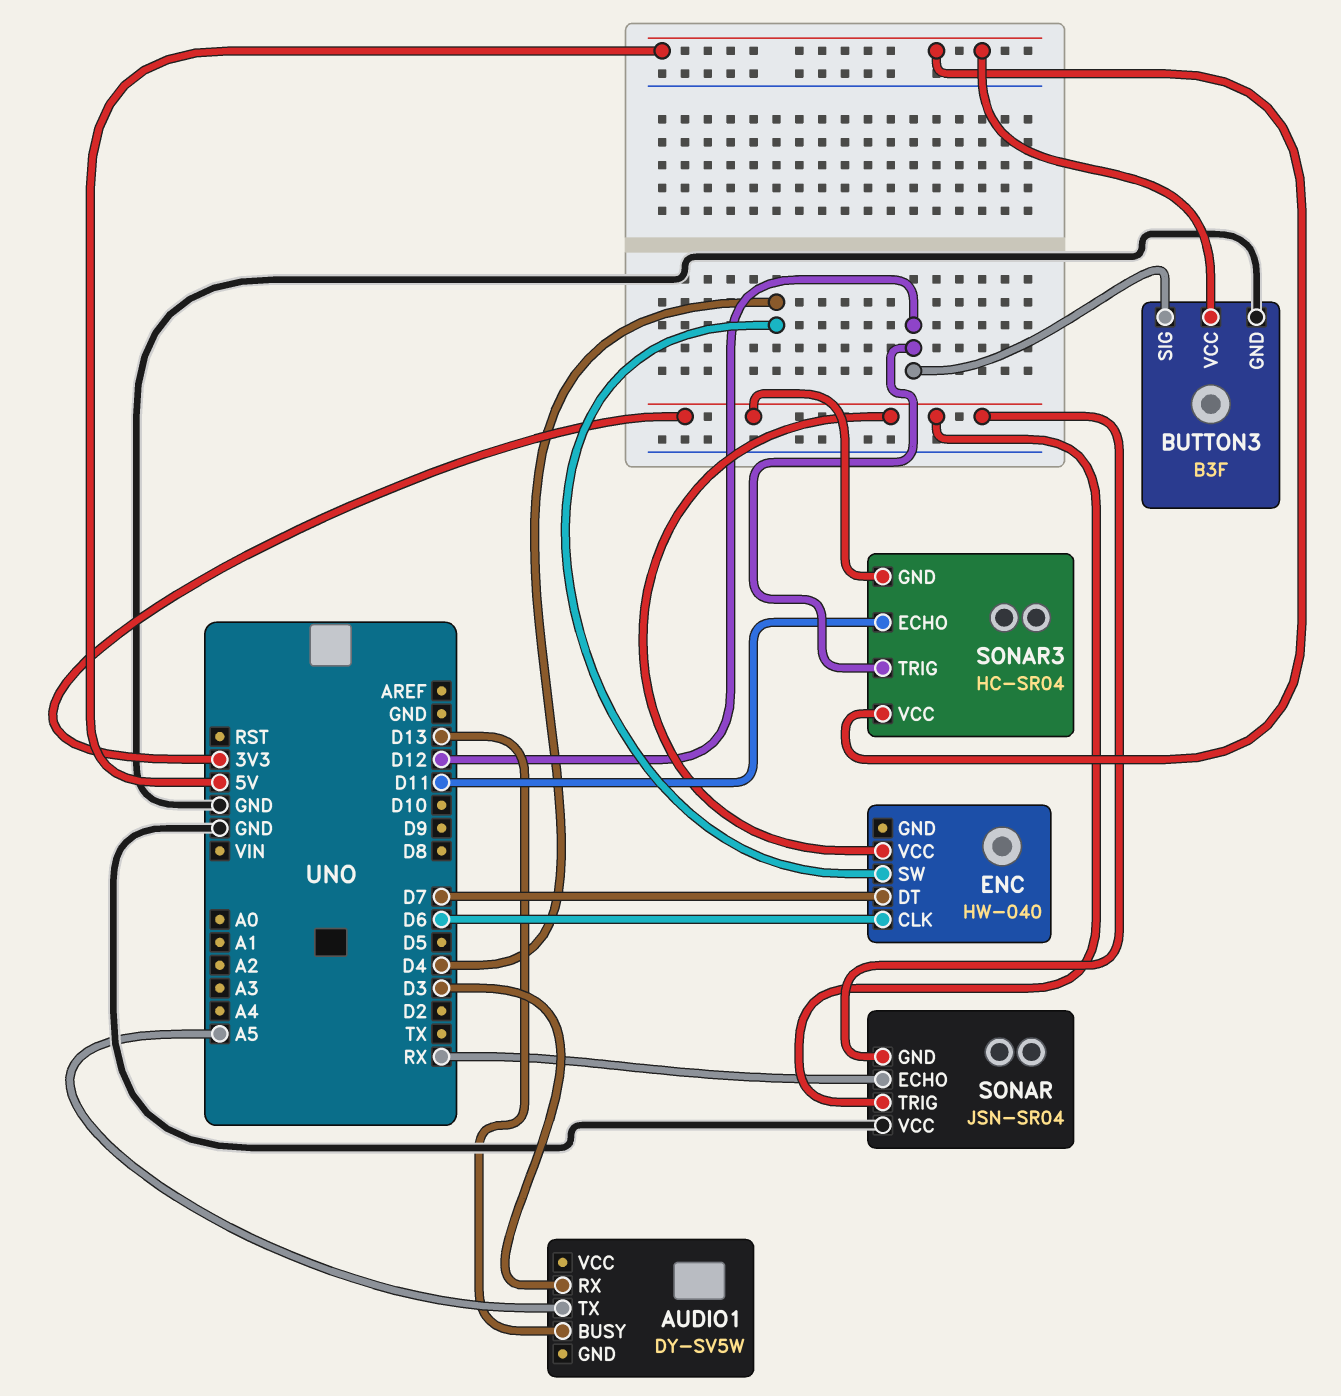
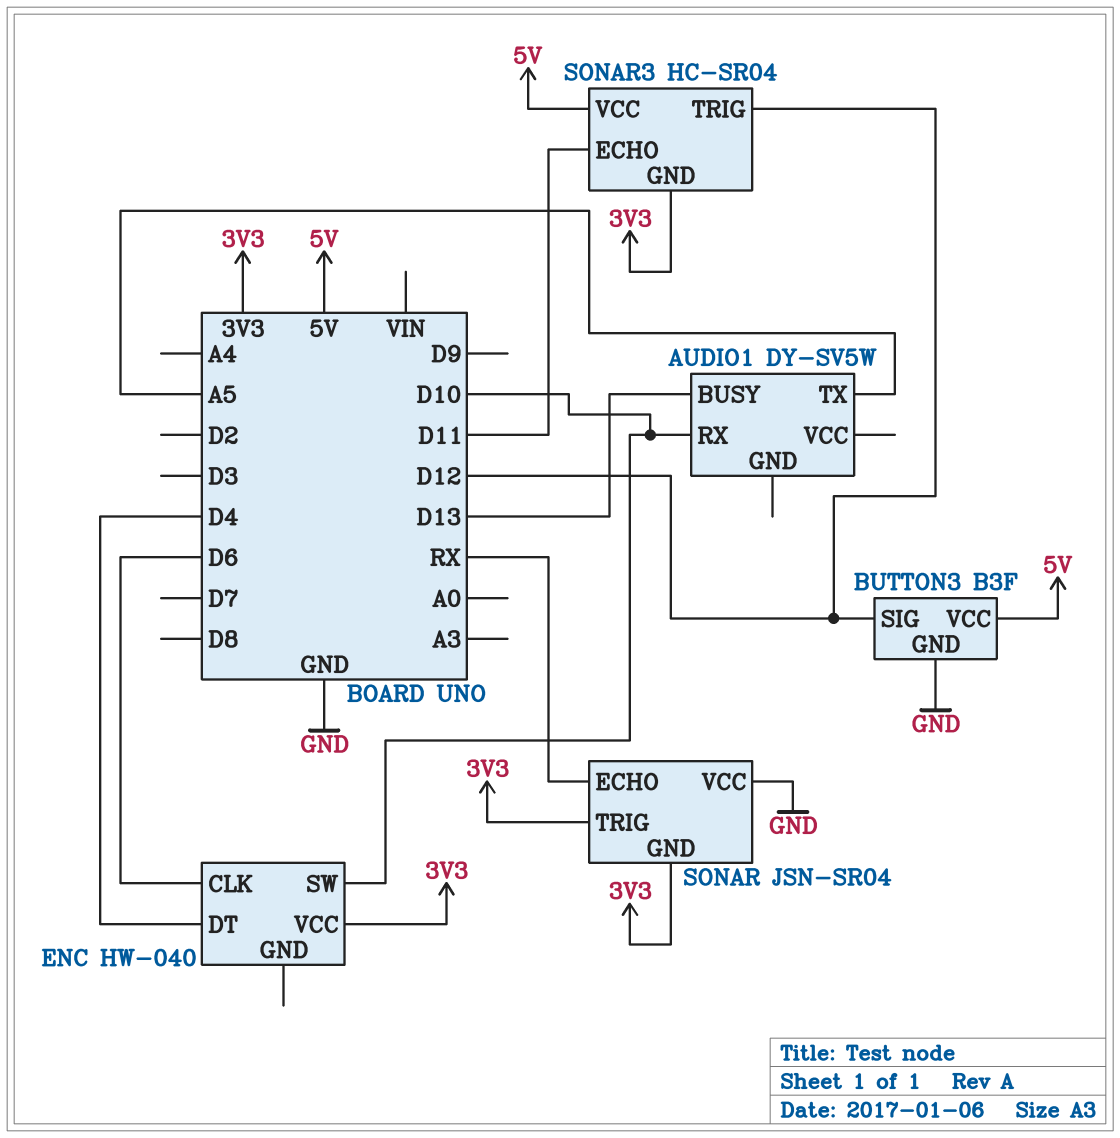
AUDIO1 pin RX: D3 -> D10
ENC pin DT: D7 -> D4
ENC pin SW: D4 -> D10

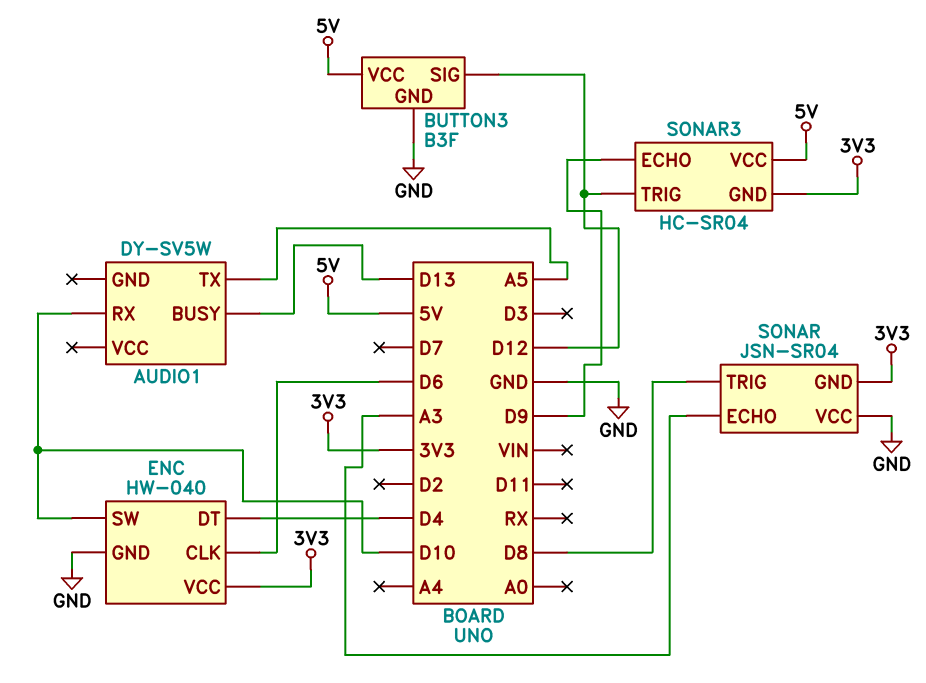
ENC pin GND: none -> GND
SONAR pin ECHO: RX -> A3
SONAR pin TRIG: 3V3 -> D8
SONAR3 pin ECHO: D11 -> D9

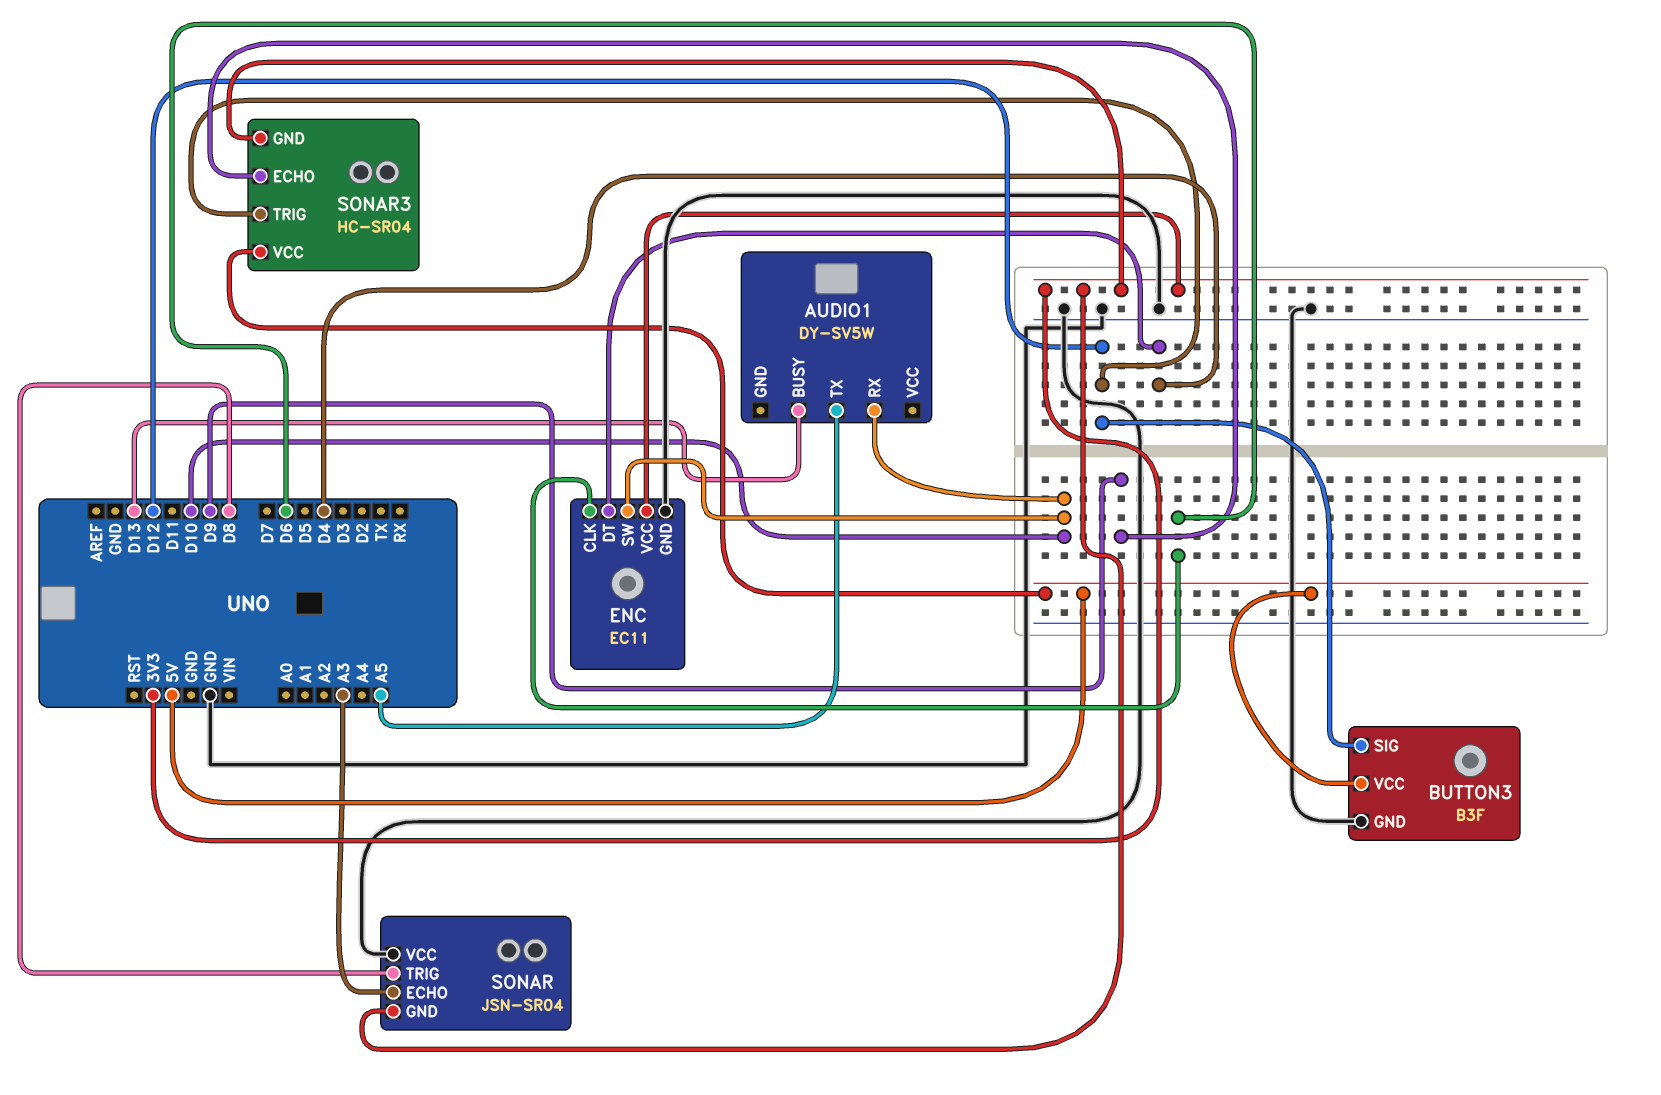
ENC: HW-040 -> EC11

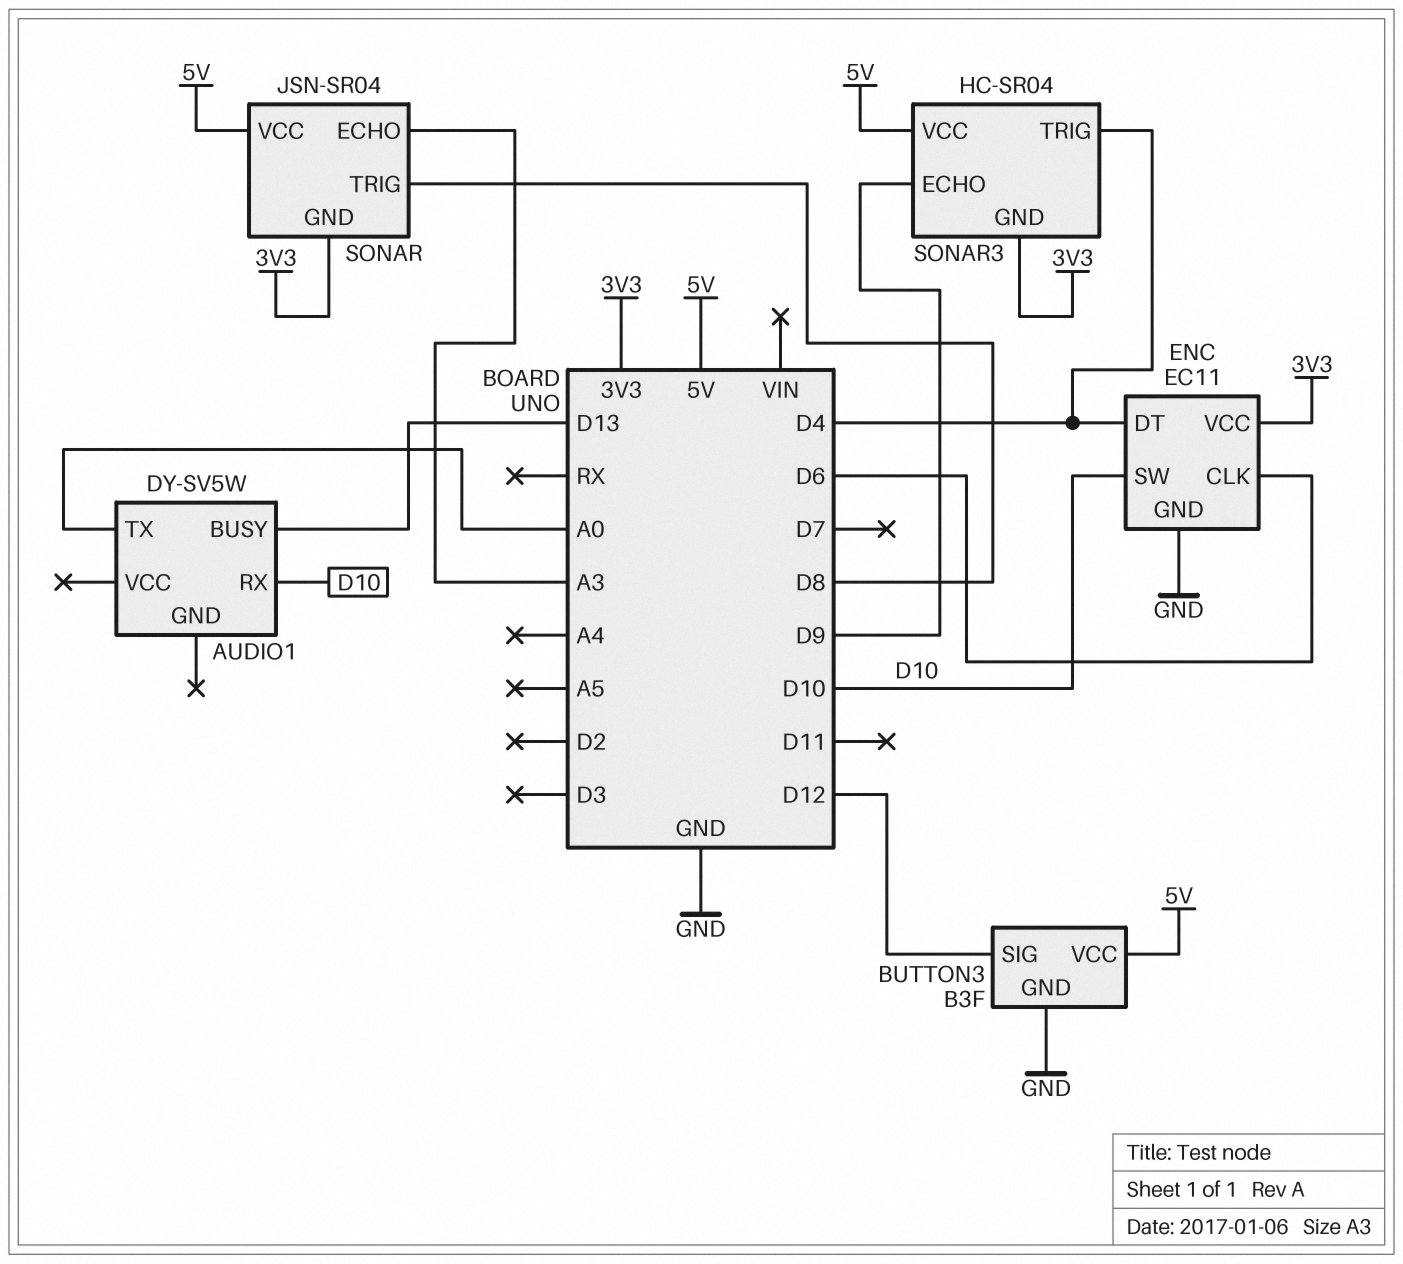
AUDIO1 pin TX: A5 -> A0
SONAR pin VCC: GND -> 5V
SONAR3 pin TRIG: D12 -> D4

